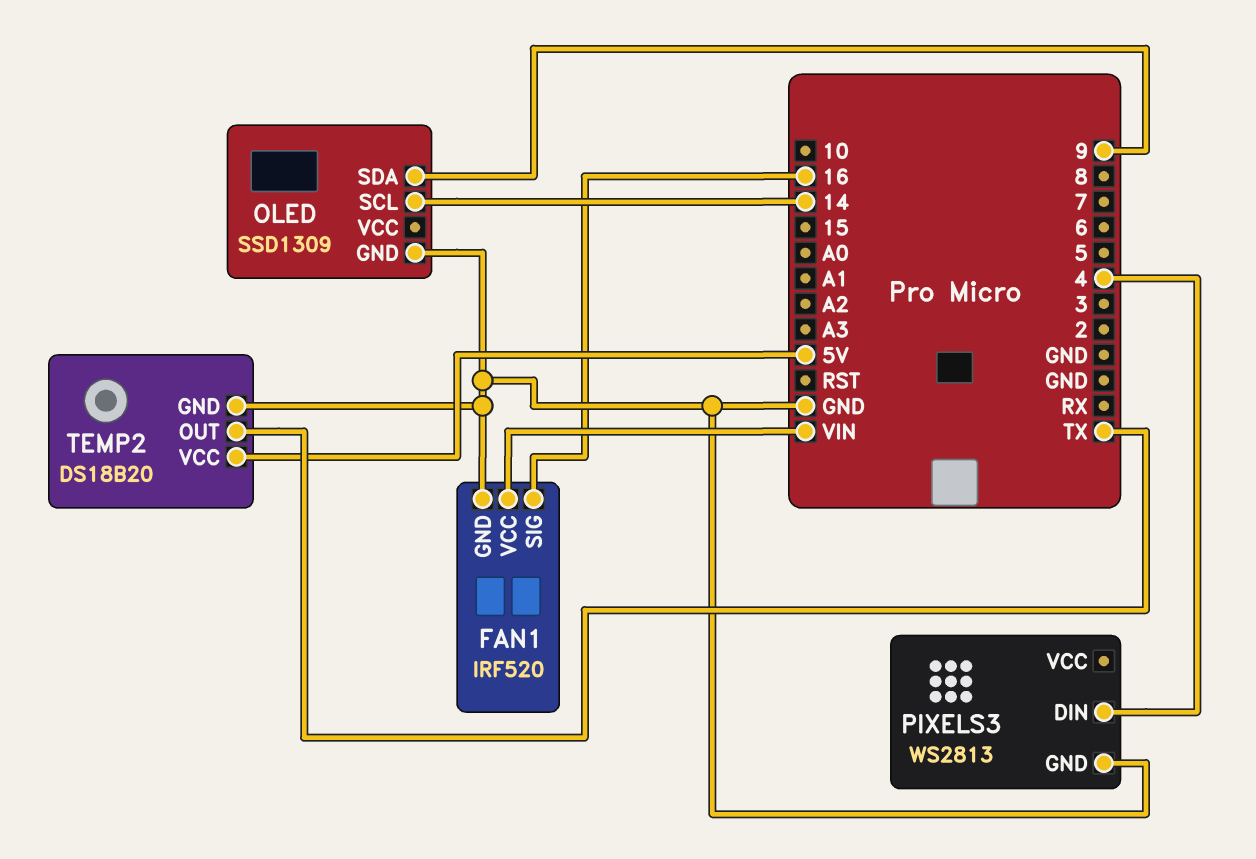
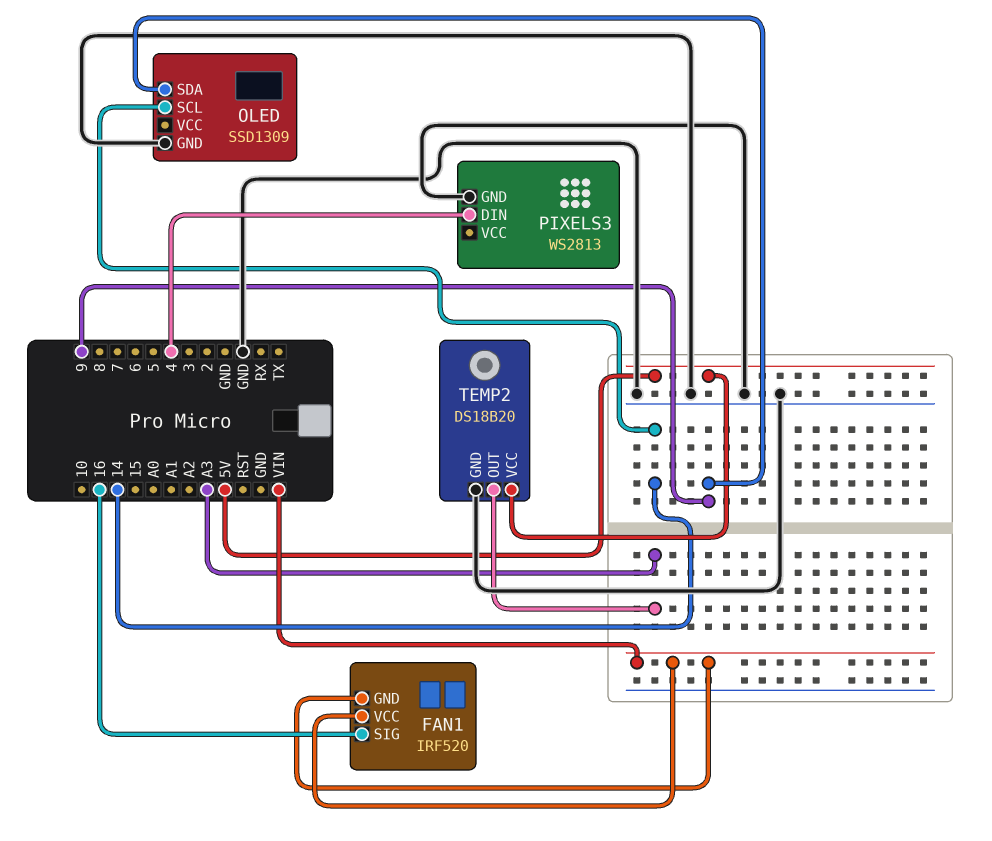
FAN1 pin GND: GND -> VIN
TEMP2 pin OUT: TX -> A3

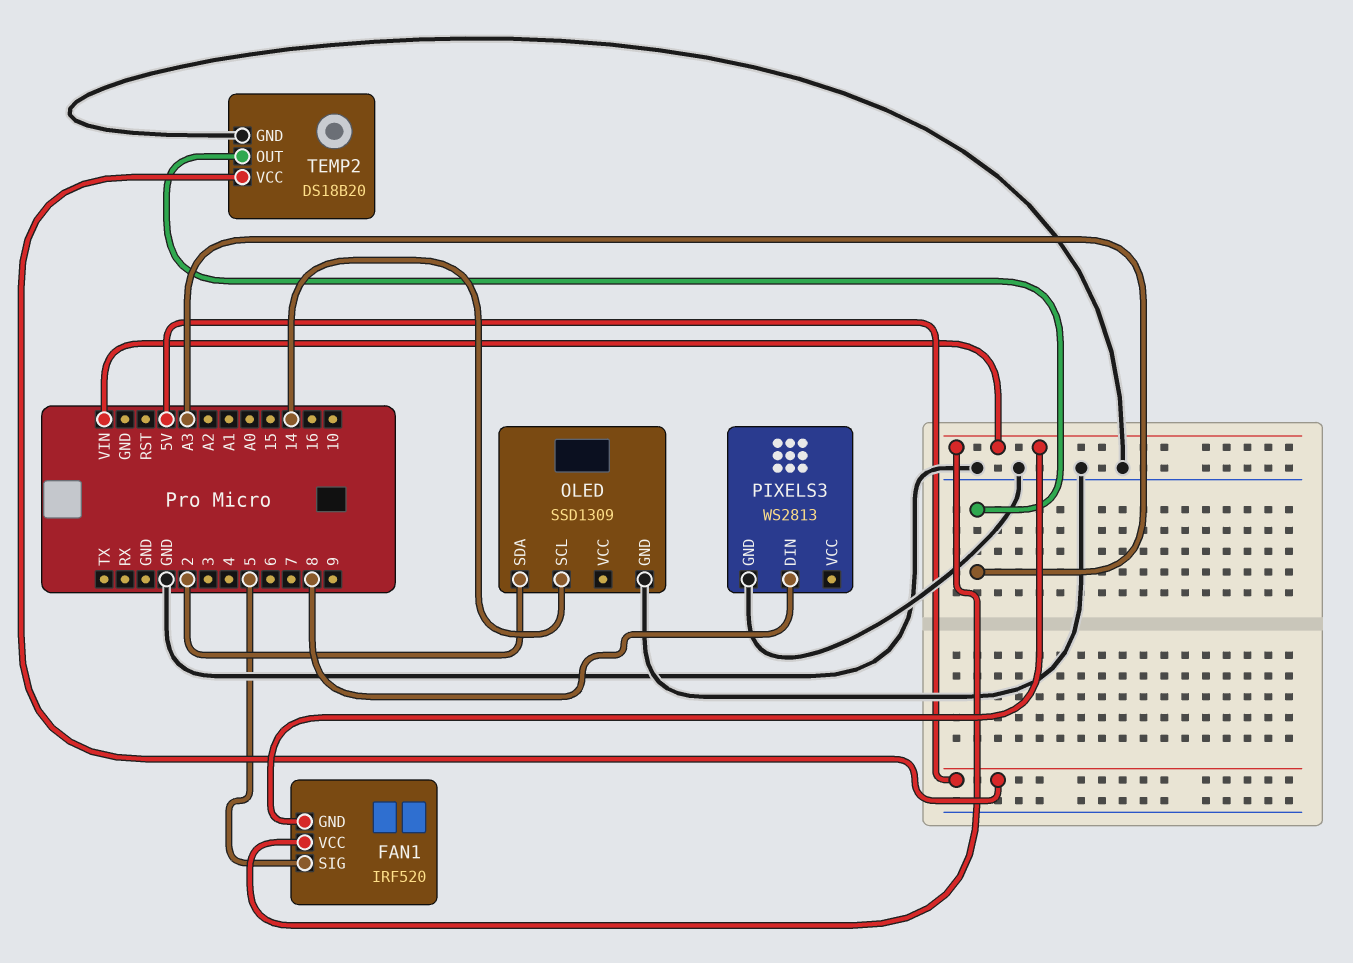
FAN1 pin SIG: 16 -> 5
OLED pin SDA: 9 -> 2
PIXELS3 pin DIN: 4 -> 8

